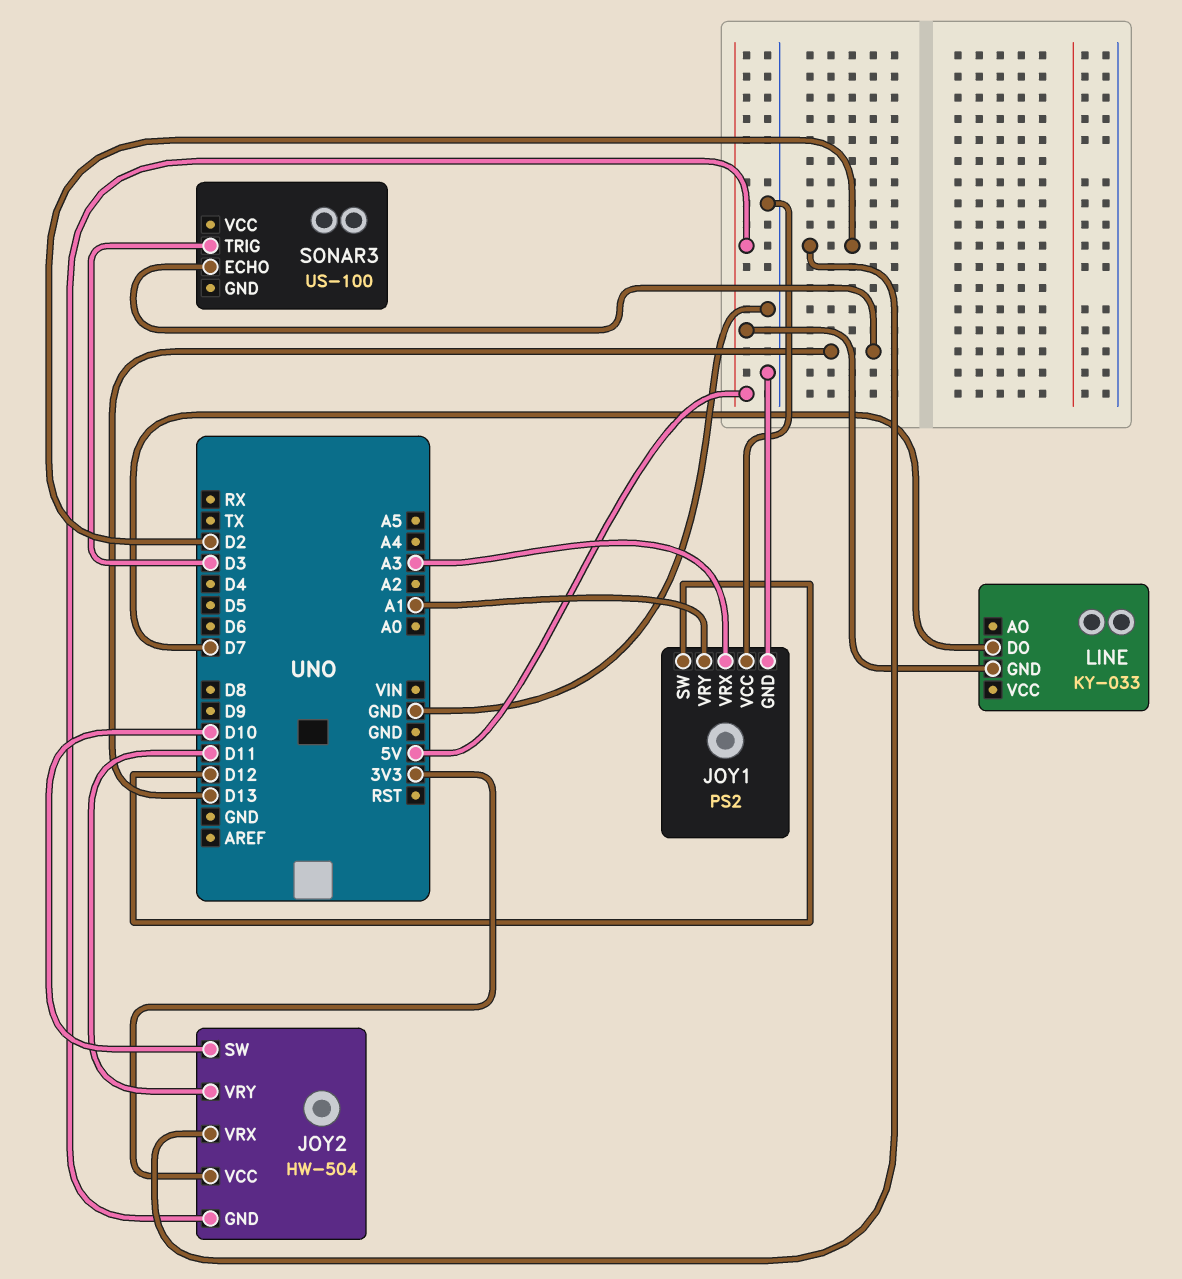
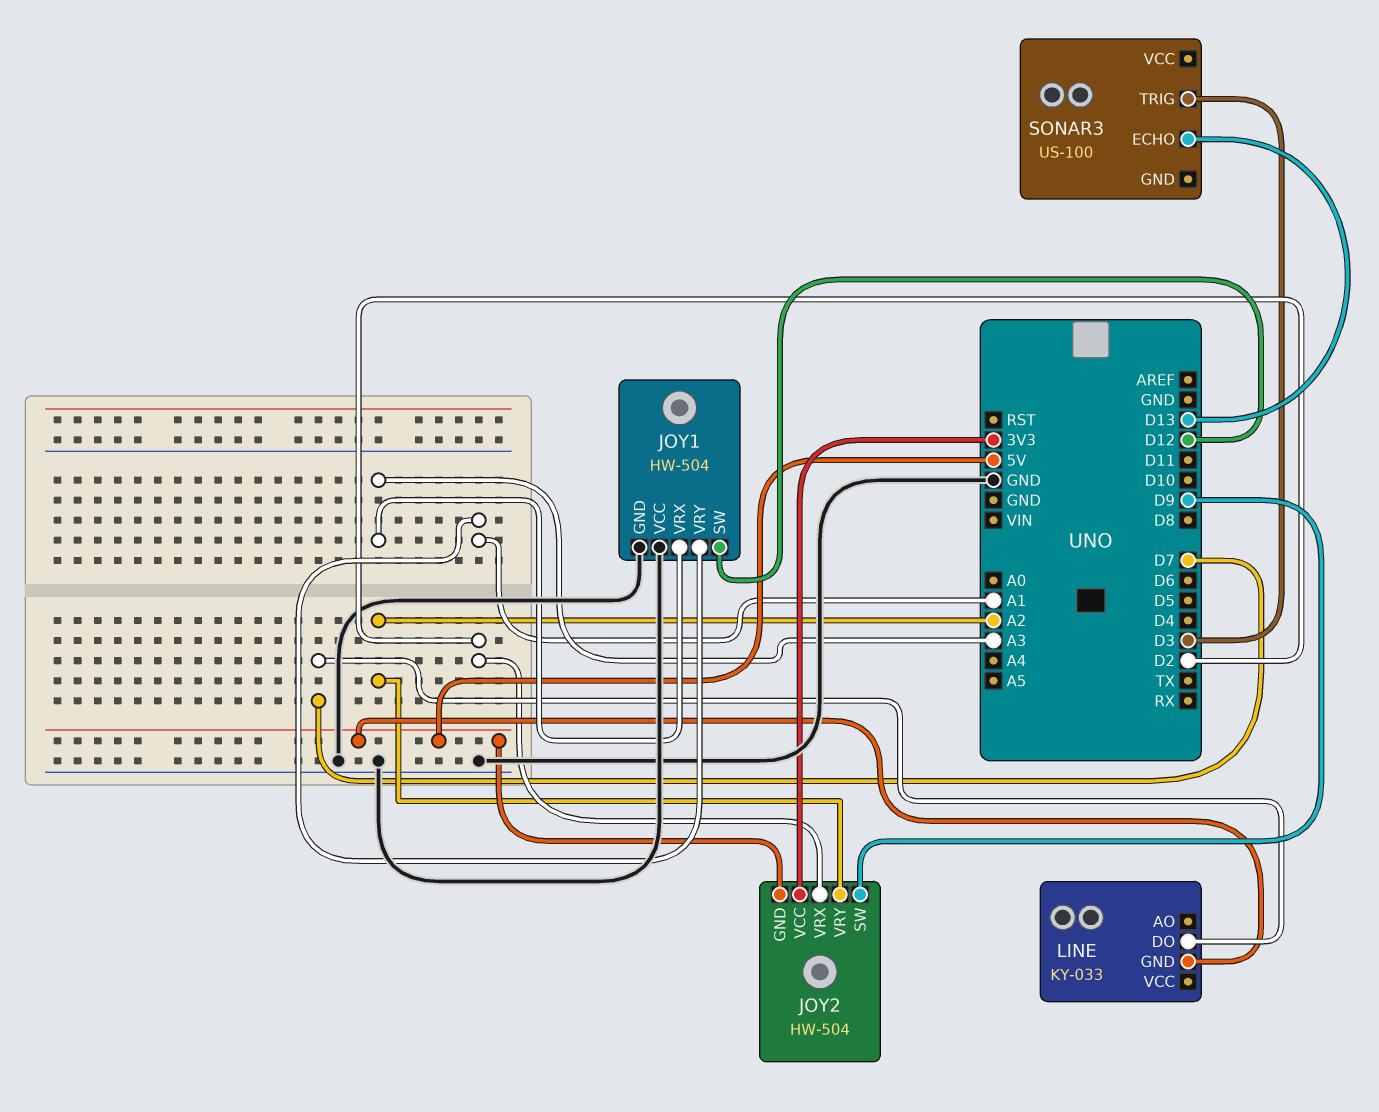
JOY1: PS2 -> HW-504
JOY2 pin SW: D10 -> D9
JOY2 pin VRY: D11 -> A2

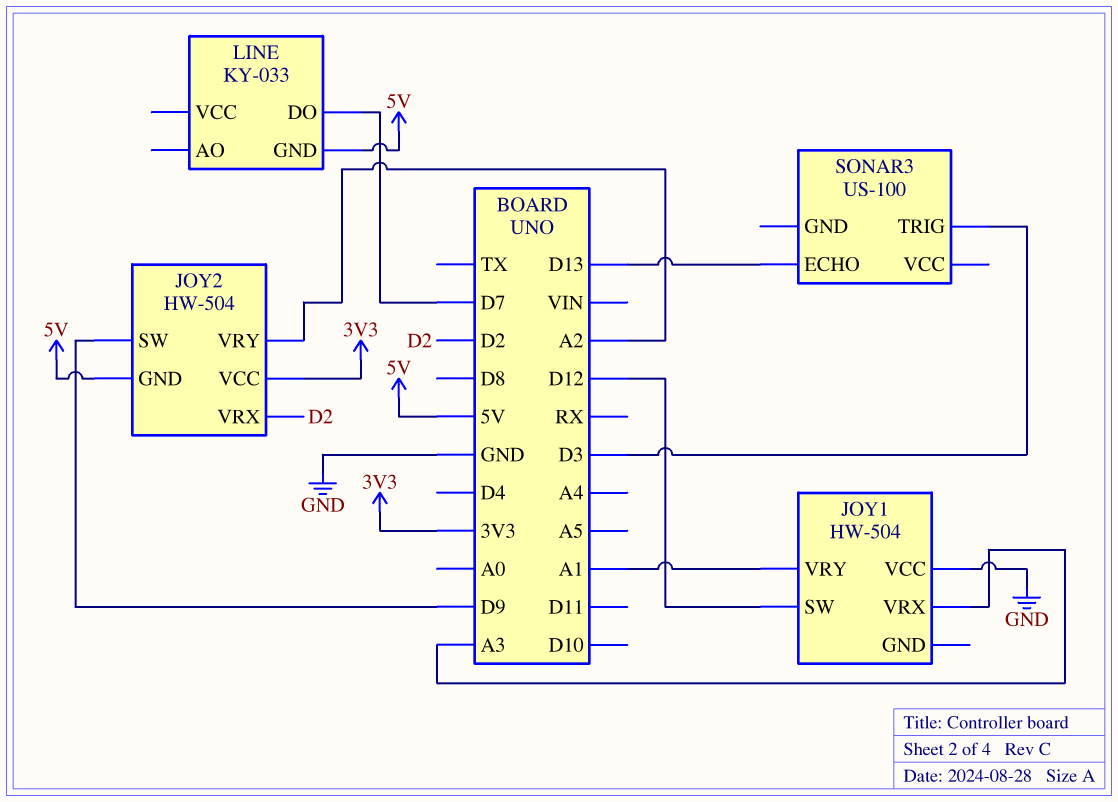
JOY1 pin GND: GND -> none

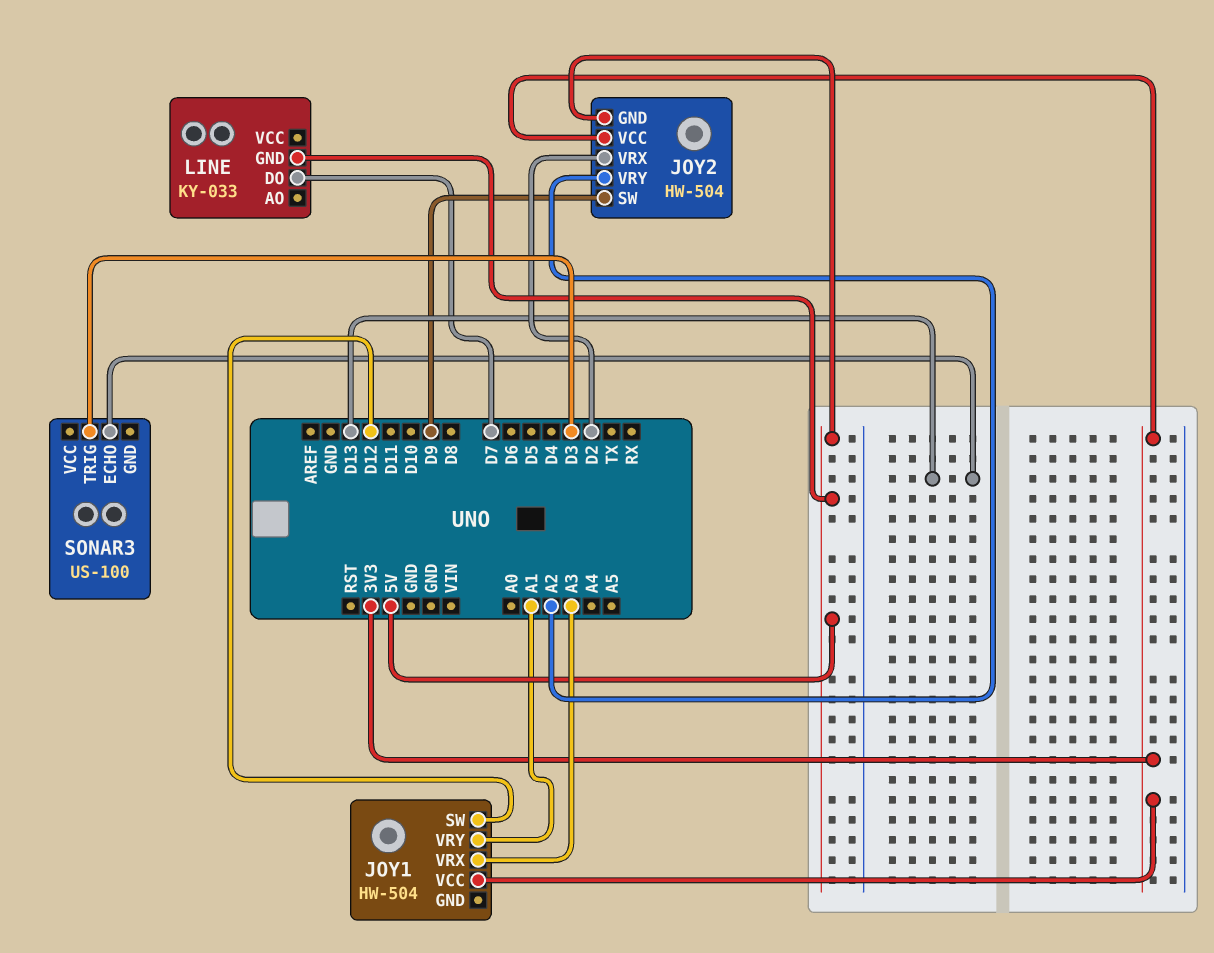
JOY1 pin VCC: GND -> 3V3

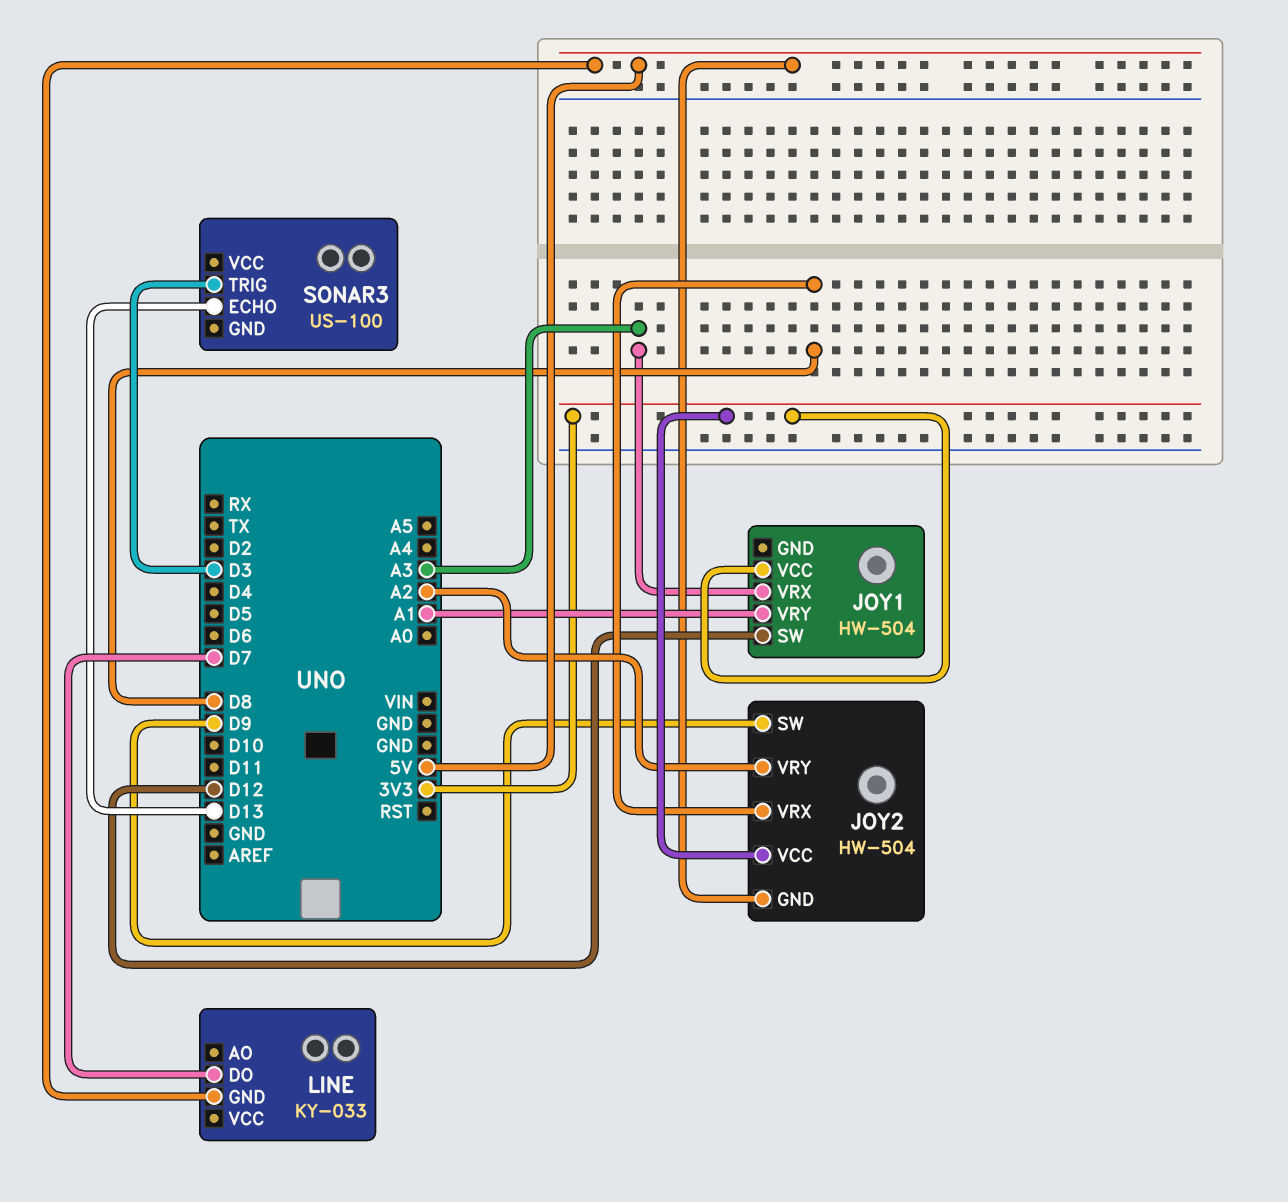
JOY2 pin VRX: D2 -> D8

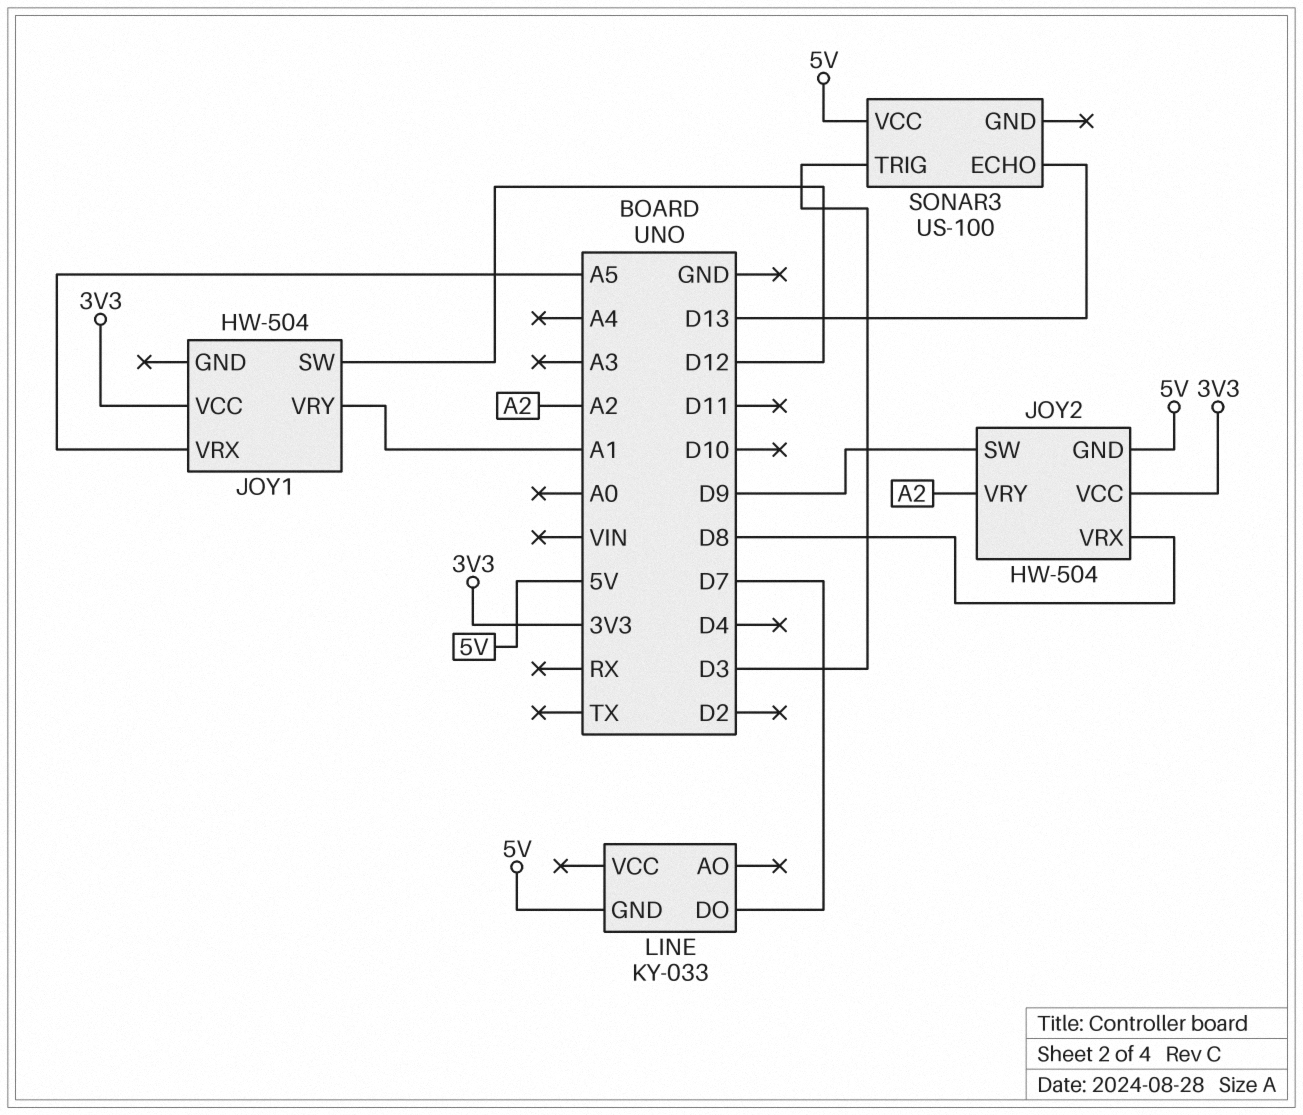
JOY1 pin VRX: A3 -> A5
SONAR3 pin VCC: none -> 5V

